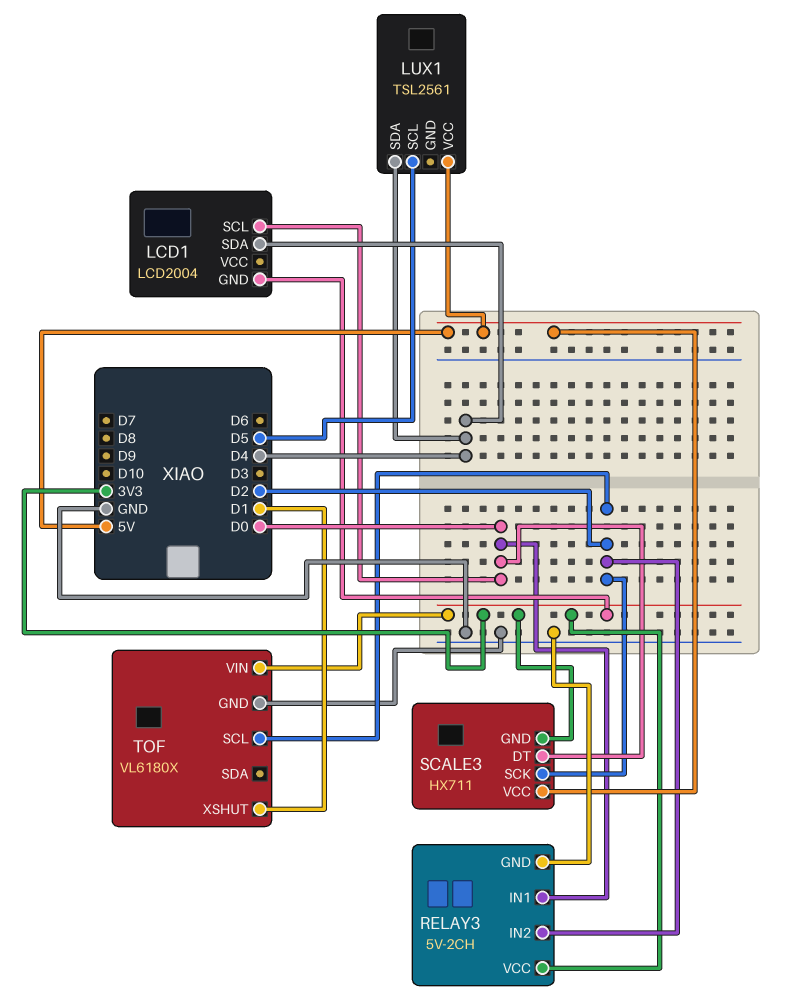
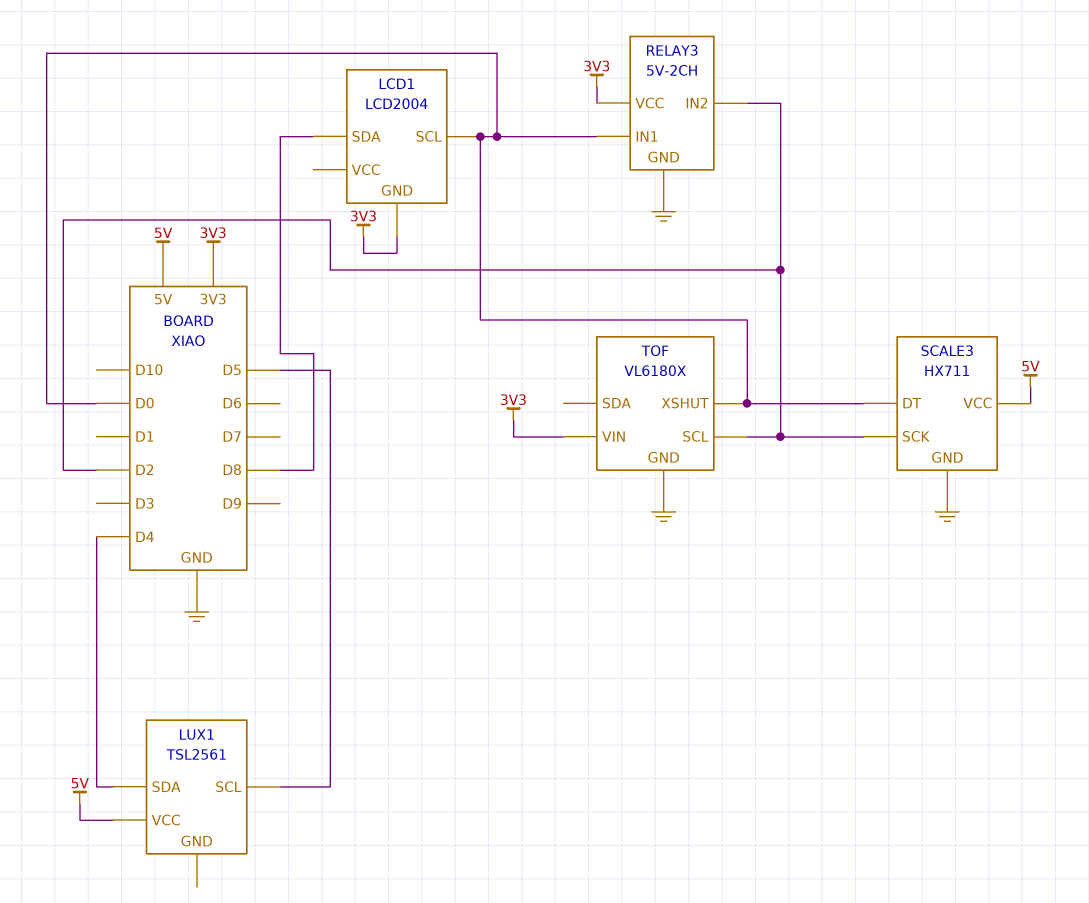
LCD1 pin SDA: D4 -> D8
SCALE3 pin GND: 3V3 -> GND
TOF pin XSHUT: D1 -> D0

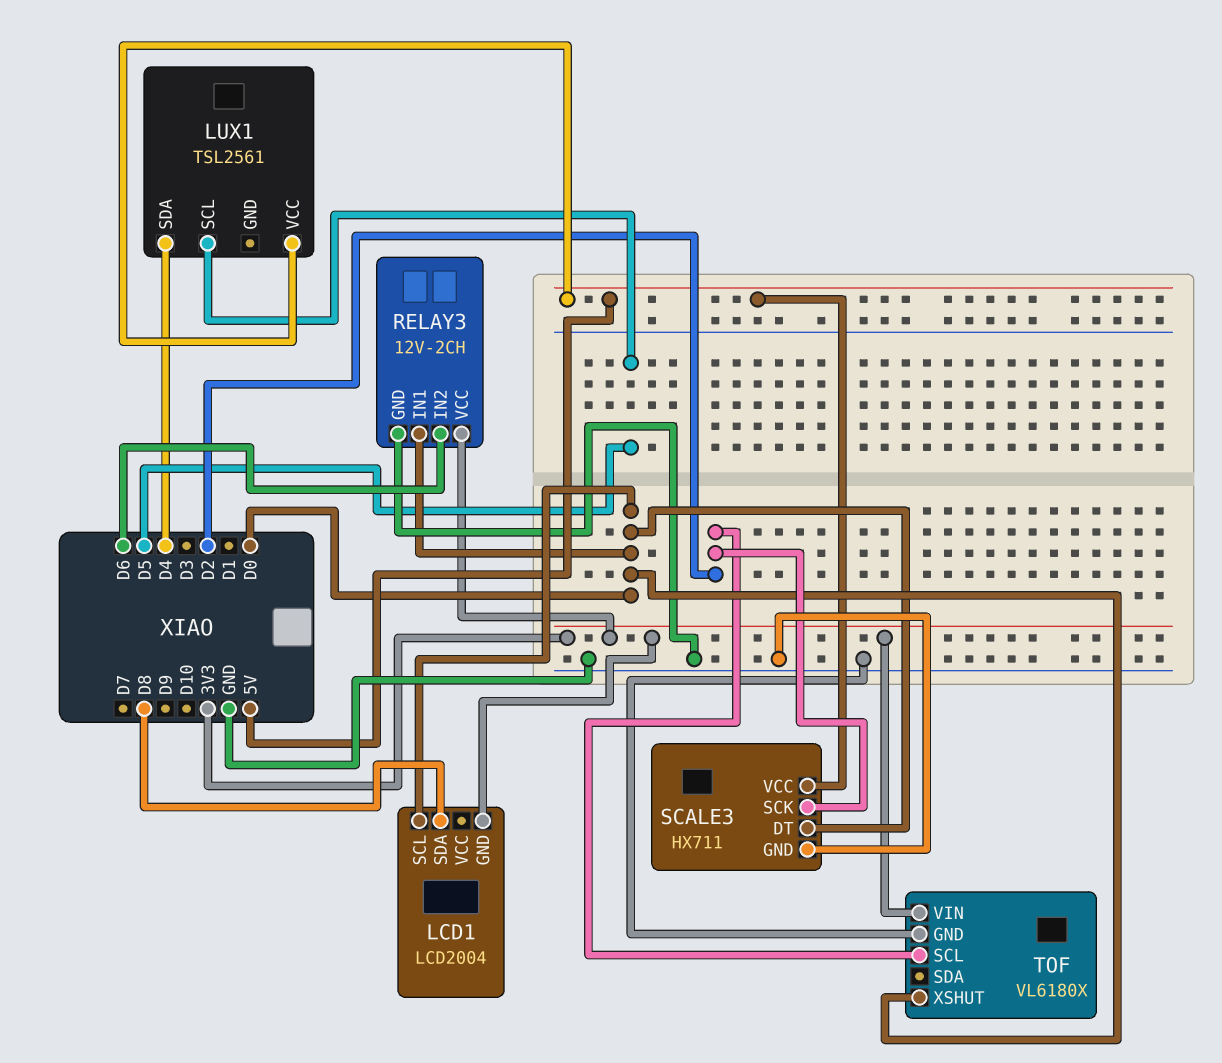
RELAY3: 5V-2CH -> 12V-2CH
RELAY3 pin IN2: D2 -> D6

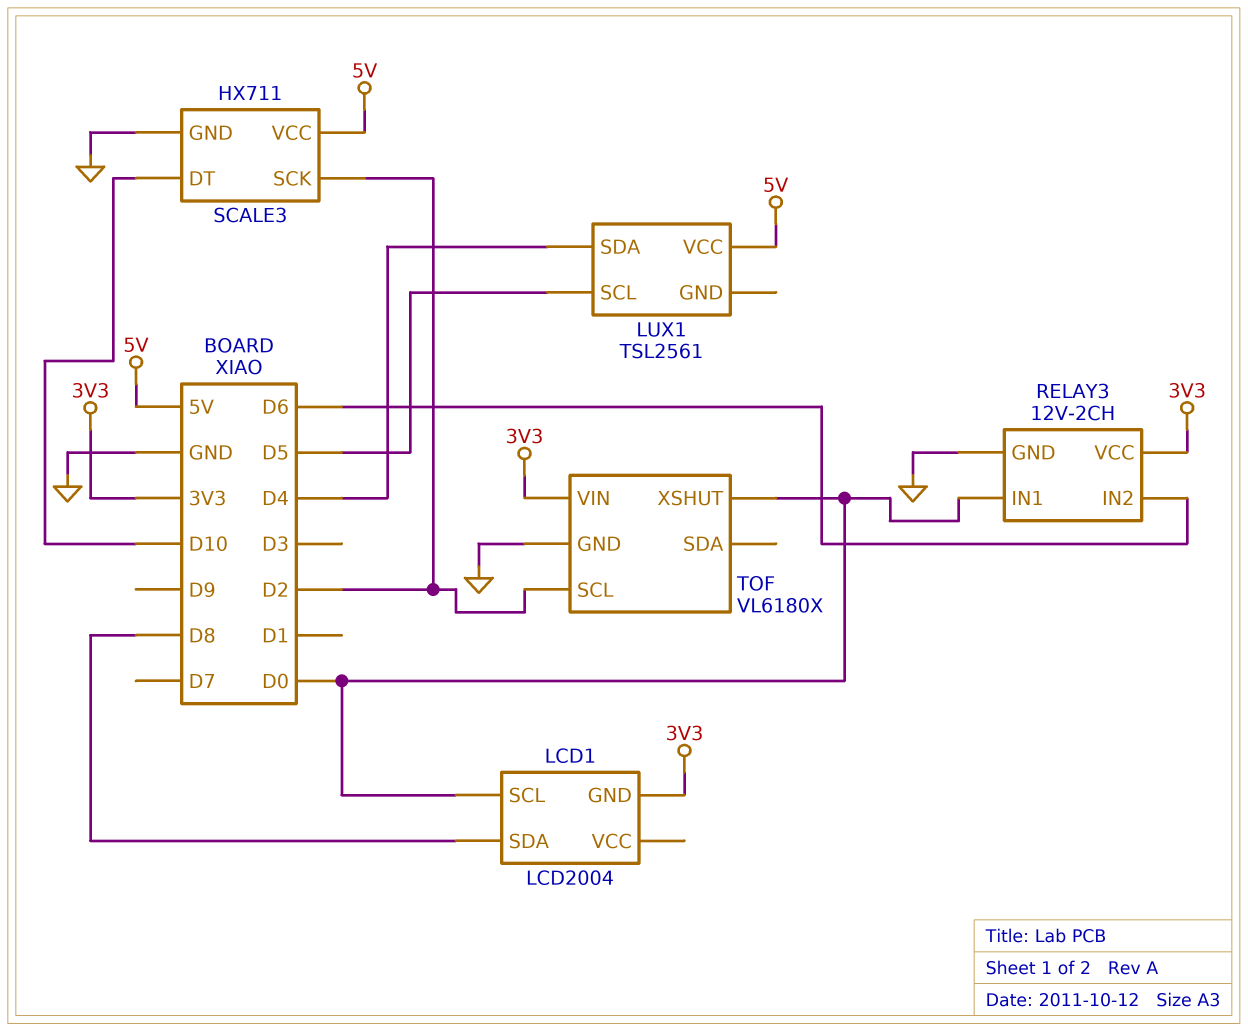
SCALE3 pin DT: D0 -> D10

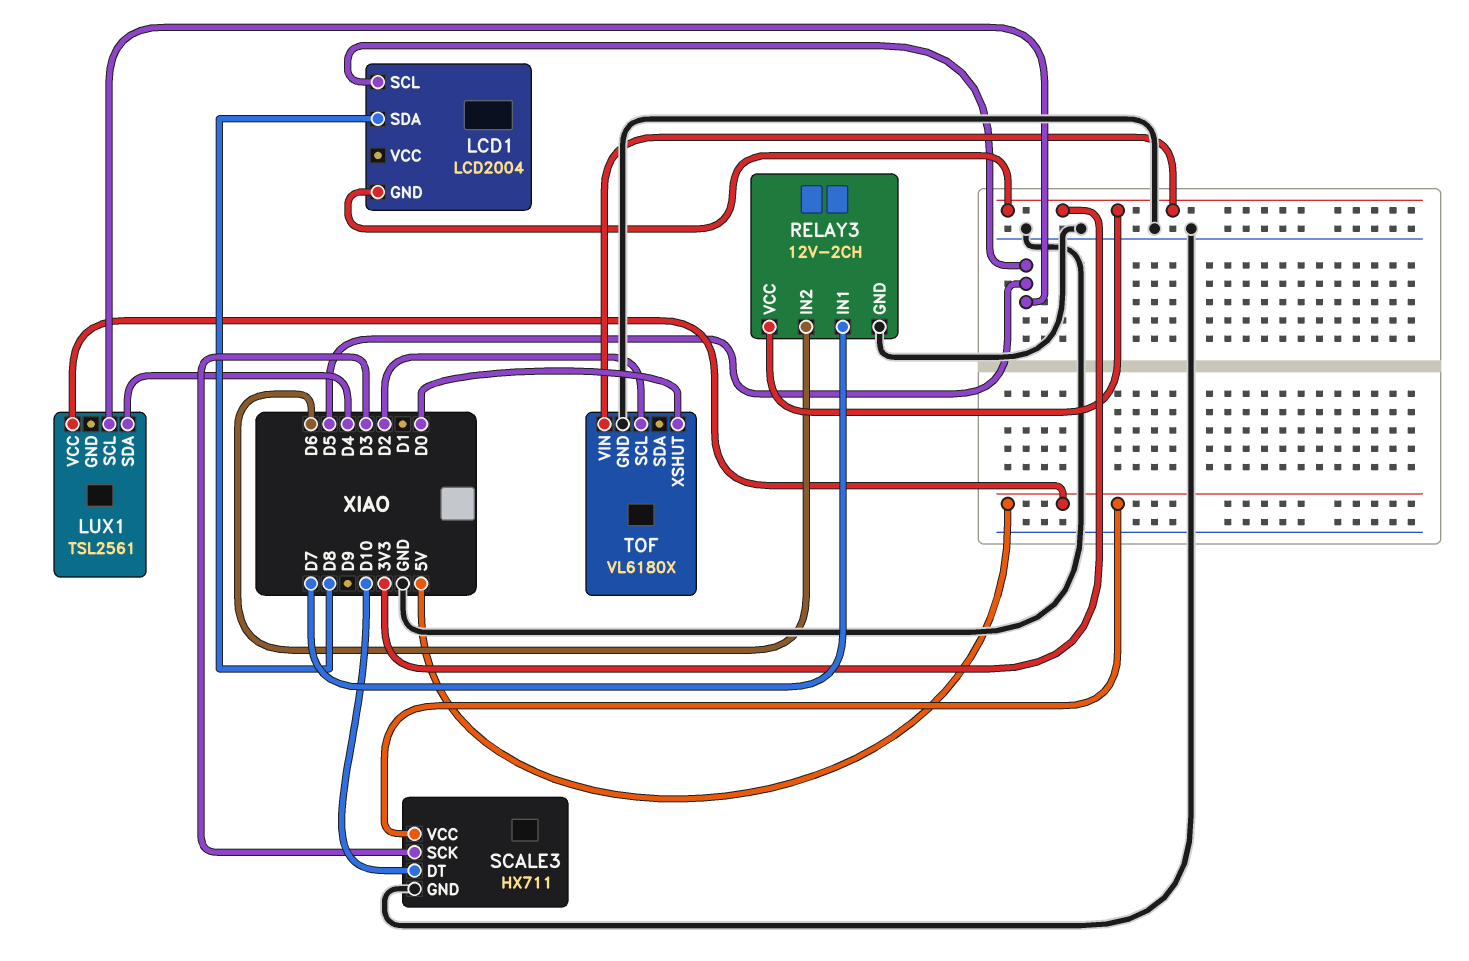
LCD1 pin SCL: D0 -> D5
RELAY3 pin IN1: D0 -> D7
SCALE3 pin SCK: D2 -> D3

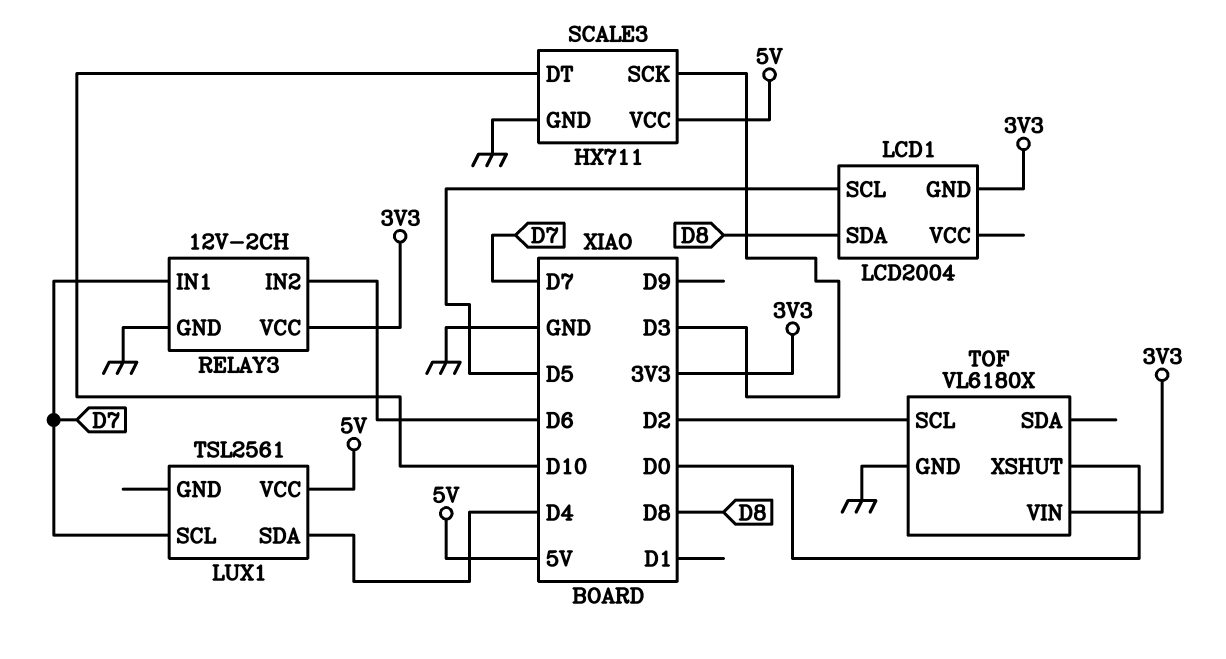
LUX1 pin SCL: D5 -> D7

